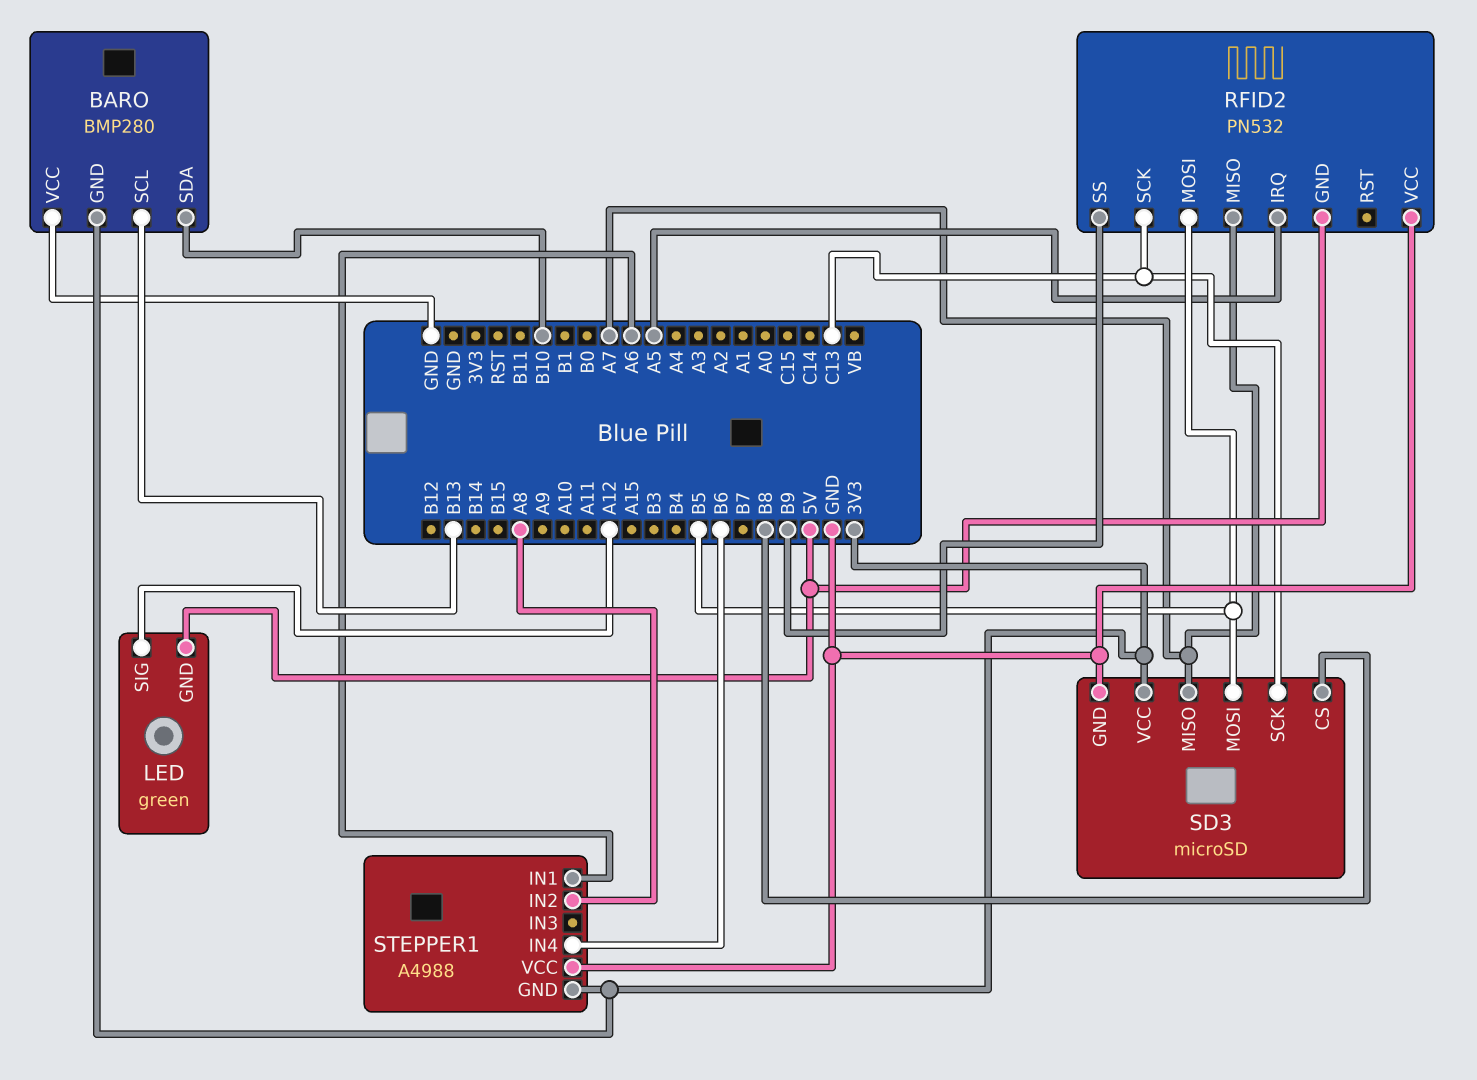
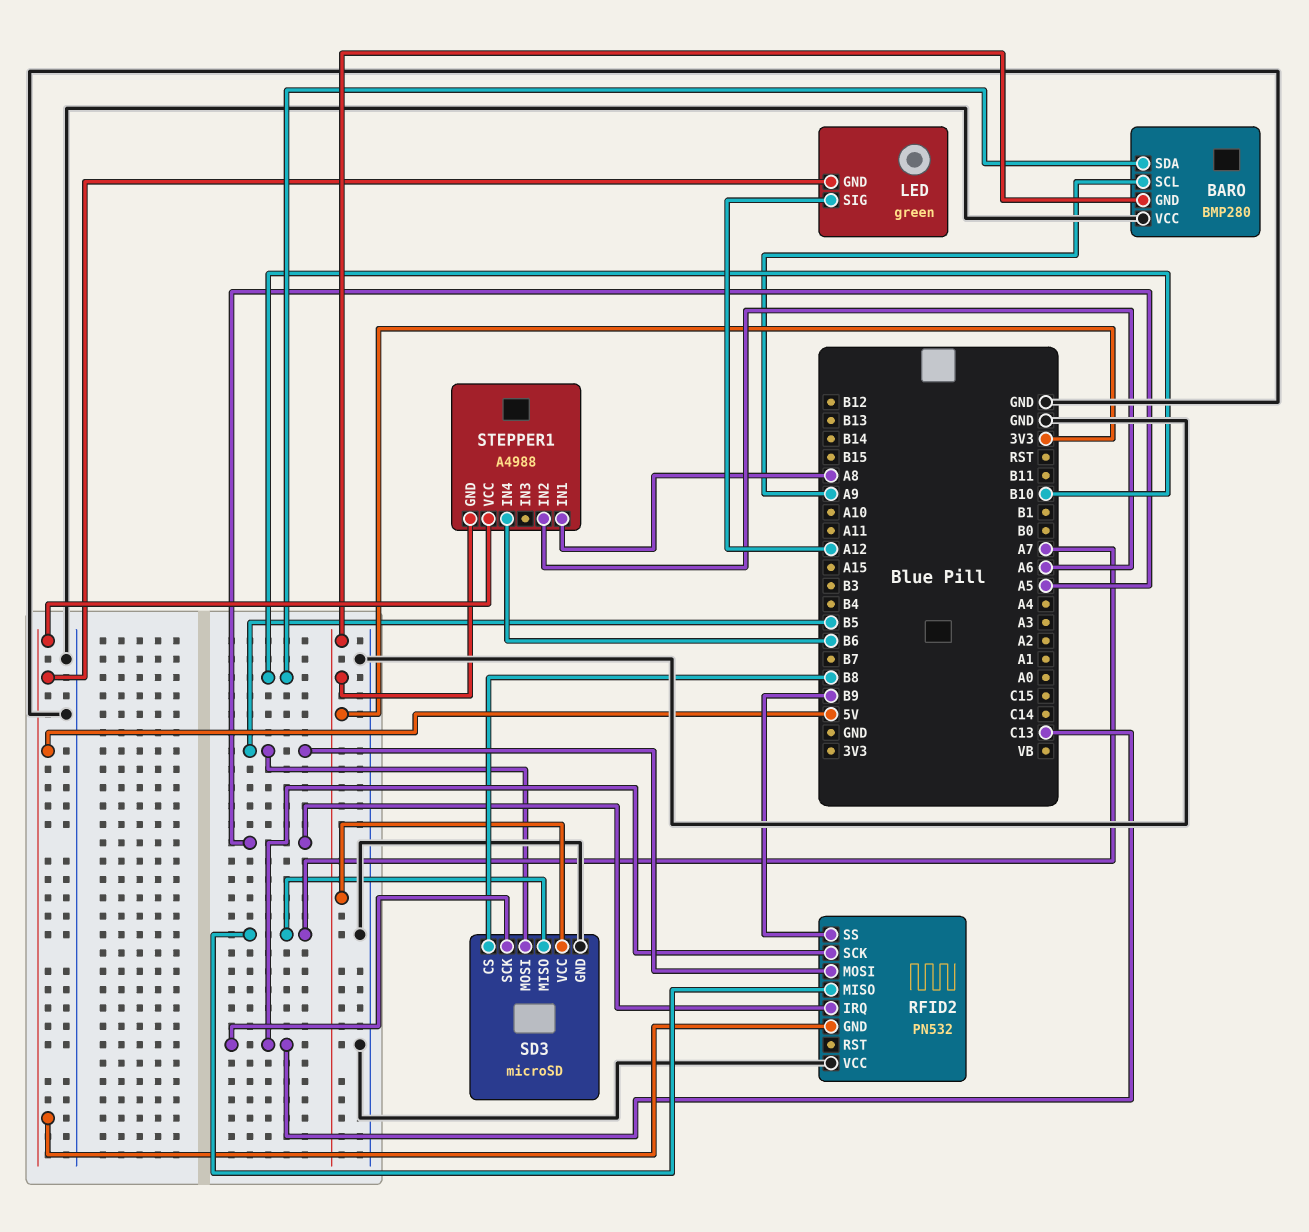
BARO pin SCL: B13 -> A9
STEPPER1 pin IN1: A6 -> A8
STEPPER1 pin IN2: A8 -> A6
STEPPER1 pin VCC: GND -> 5V

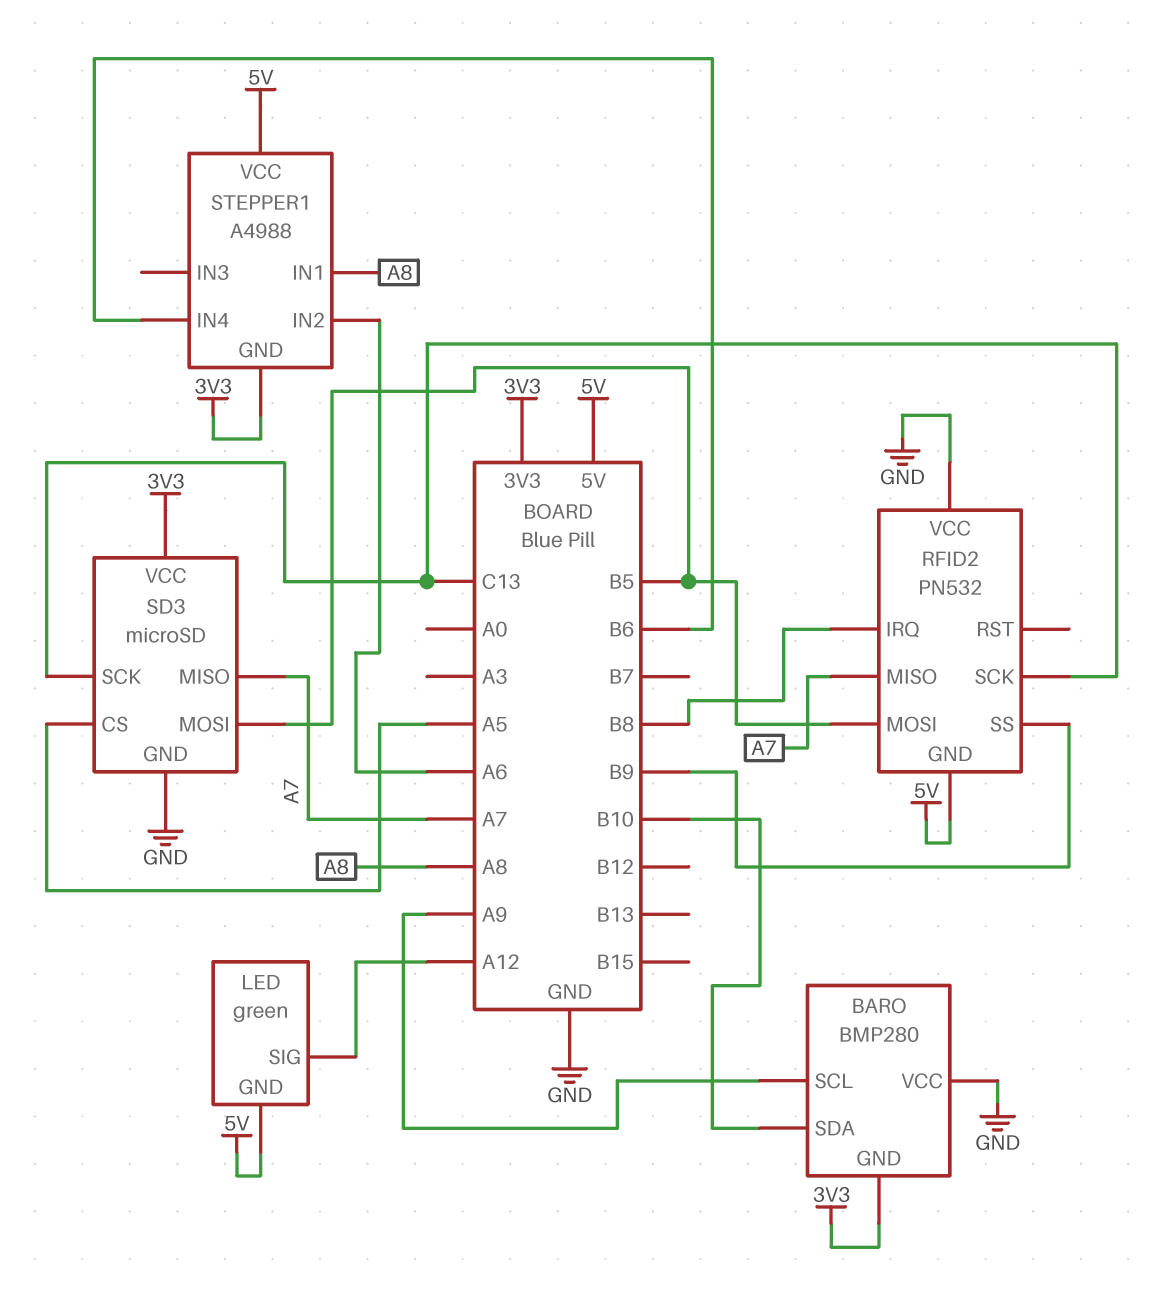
RFID2 pin IRQ: A5 -> B8
SD3 pin CS: B8 -> A5

